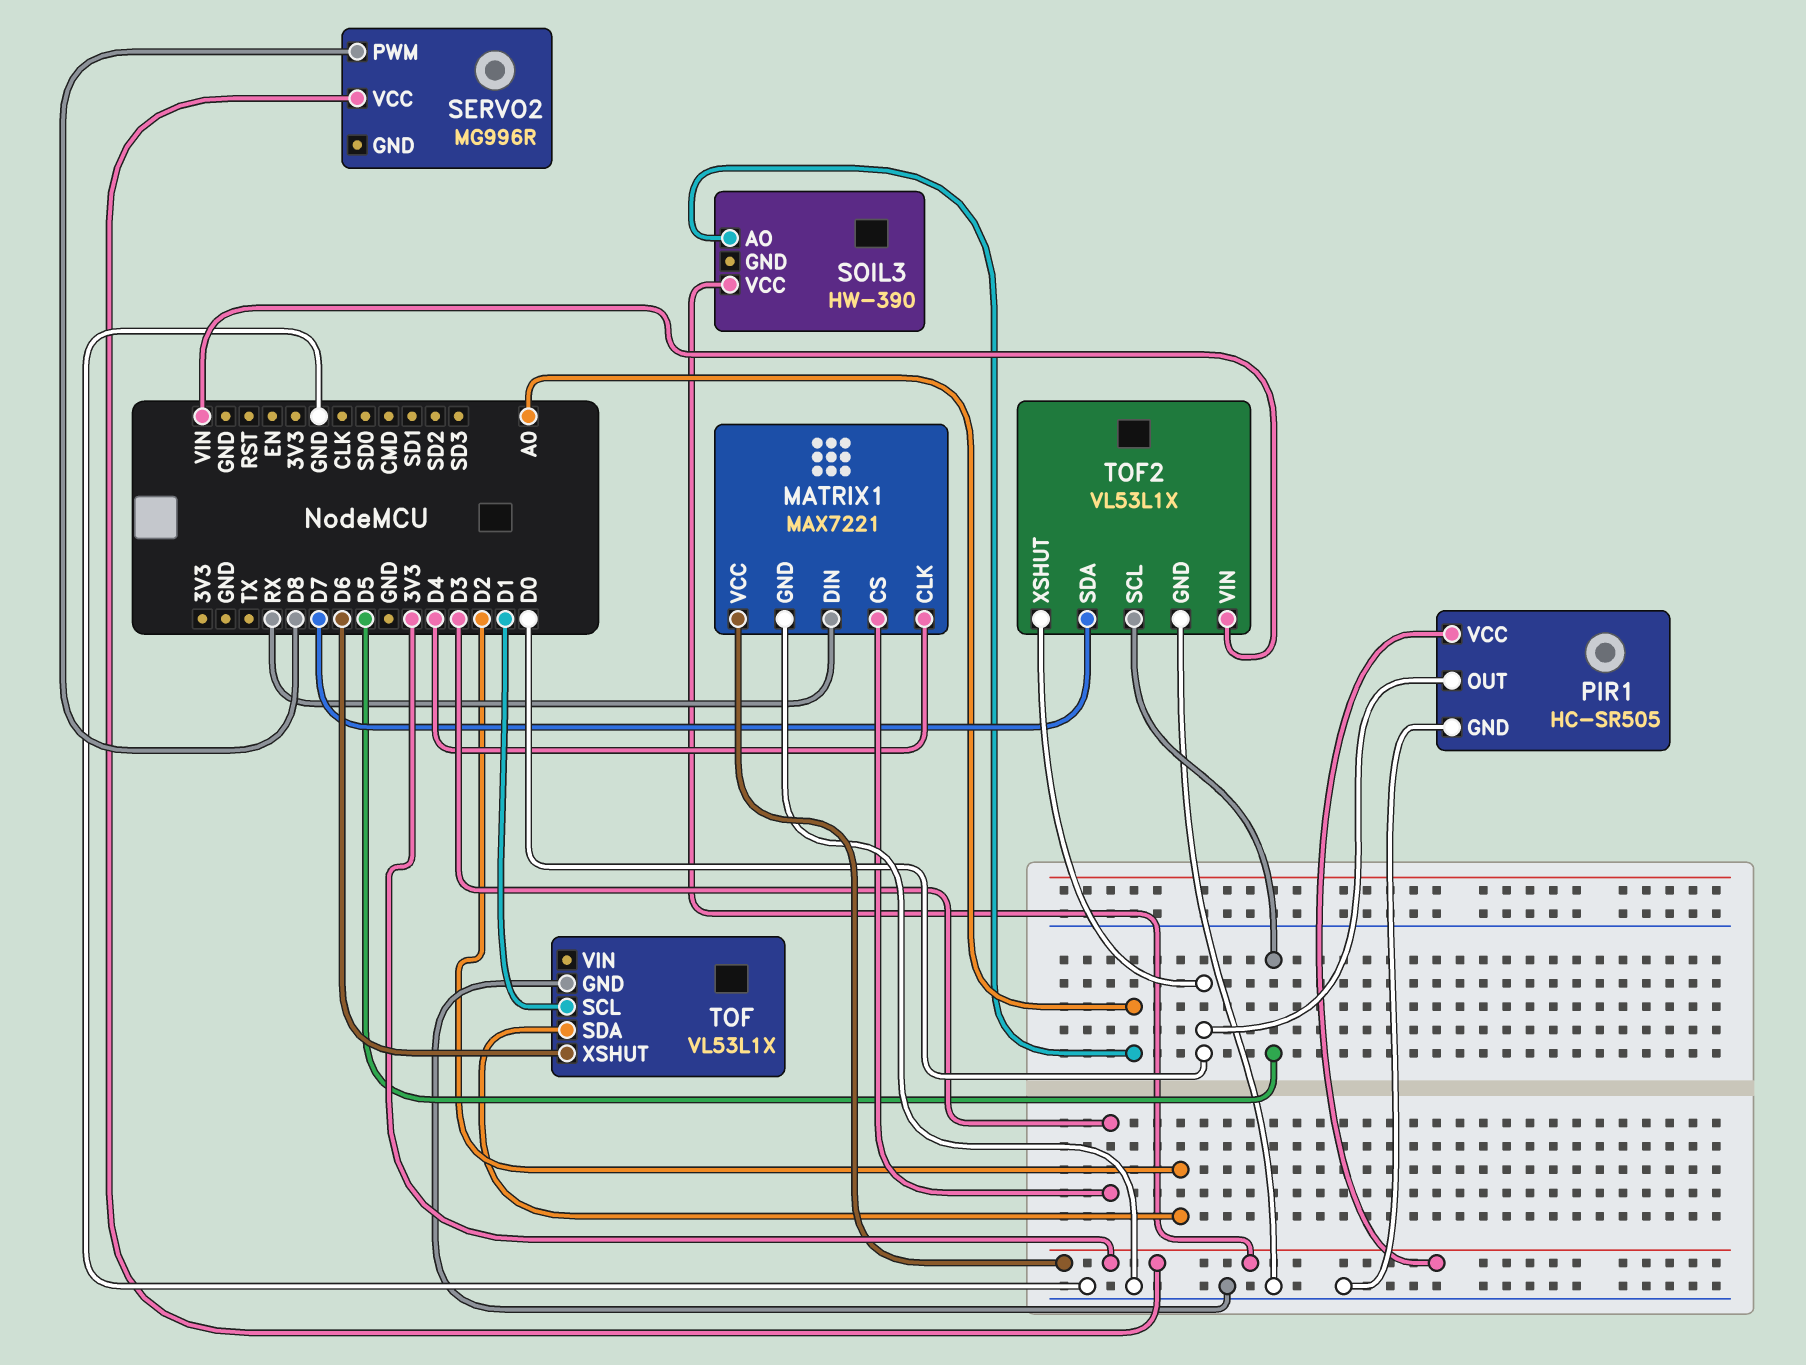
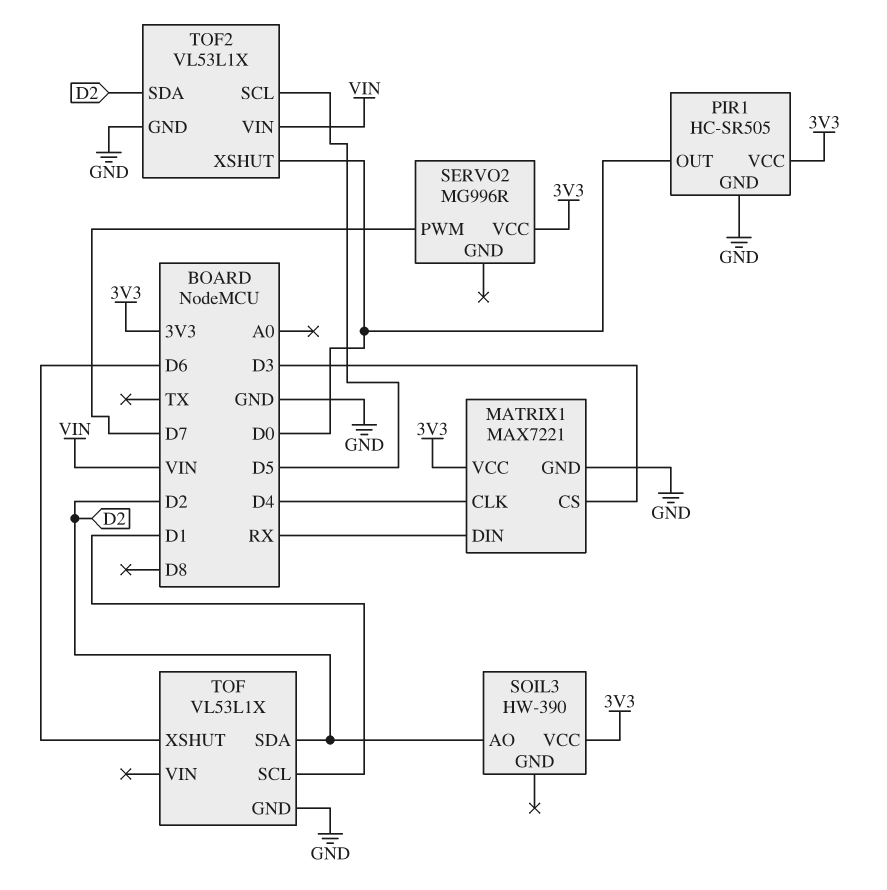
SERVO2 pin PWM: D8 -> D7
SOIL3 pin AO: A0 -> D2
TOF2 pin SDA: D7 -> D2

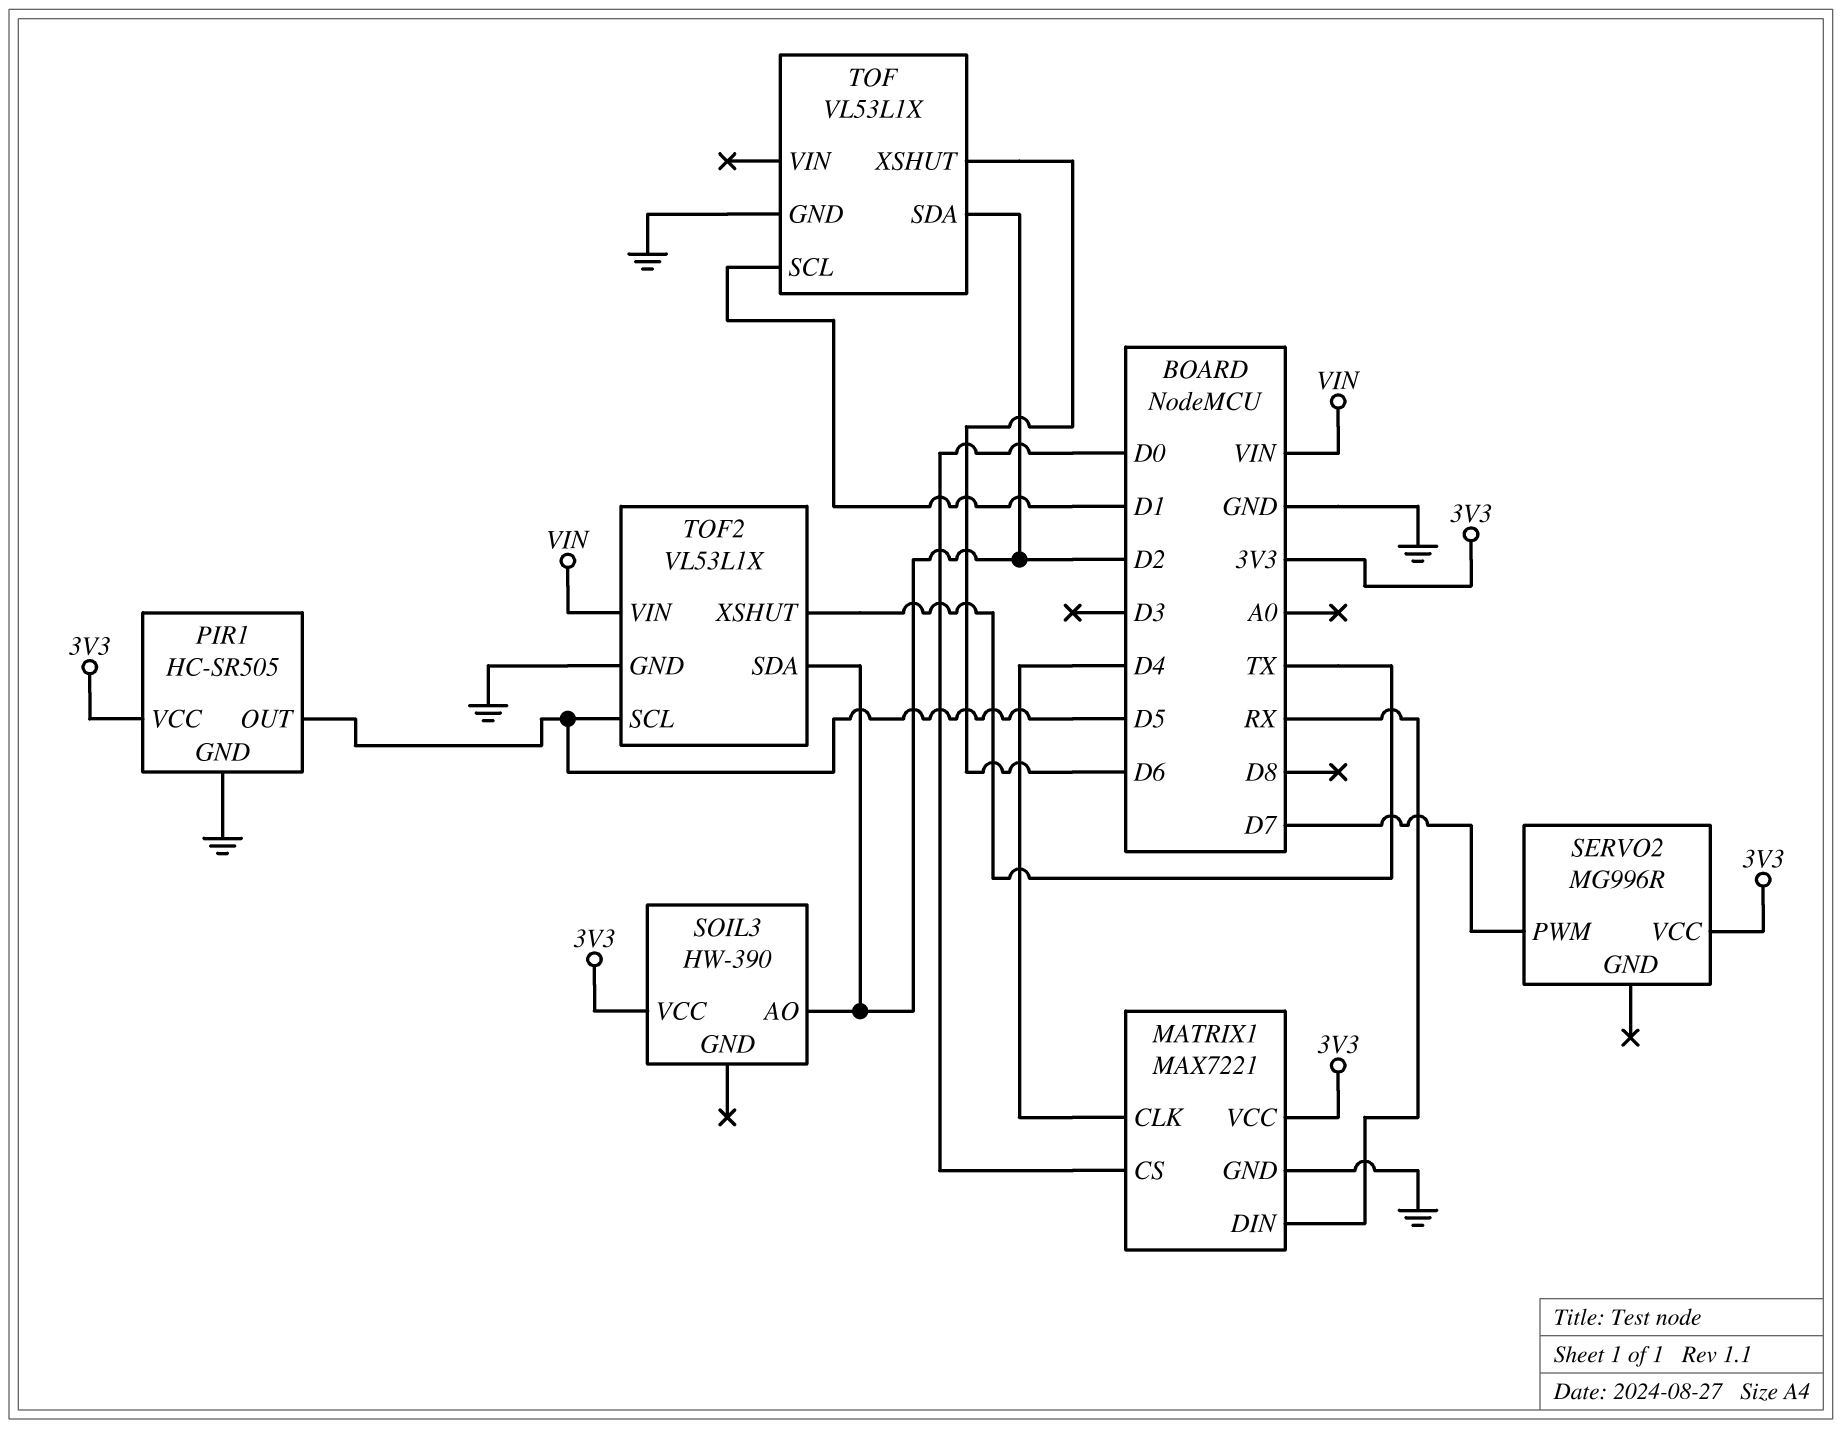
MATRIX1 pin CS: D3 -> D0
PIR1 pin OUT: D0 -> D5
TOF2 pin XSHUT: D0 -> TX

